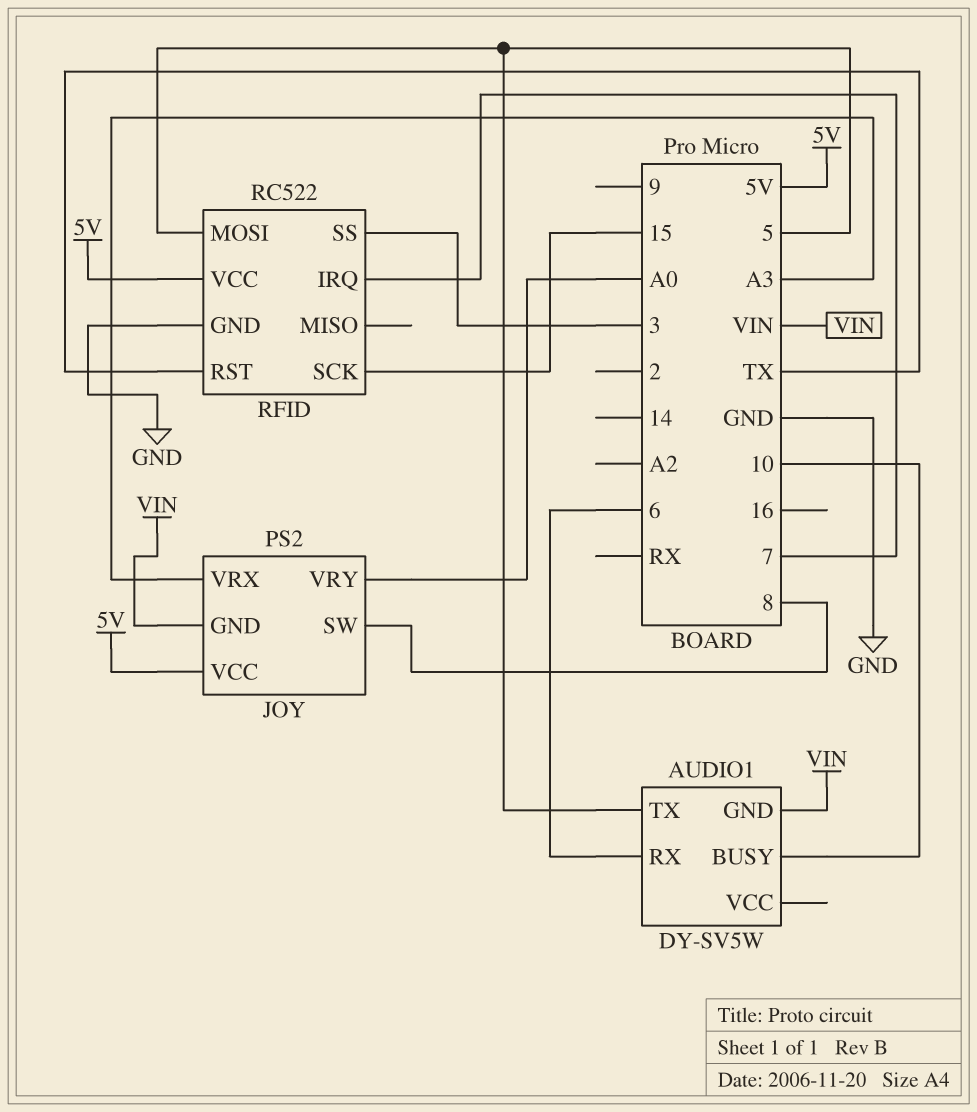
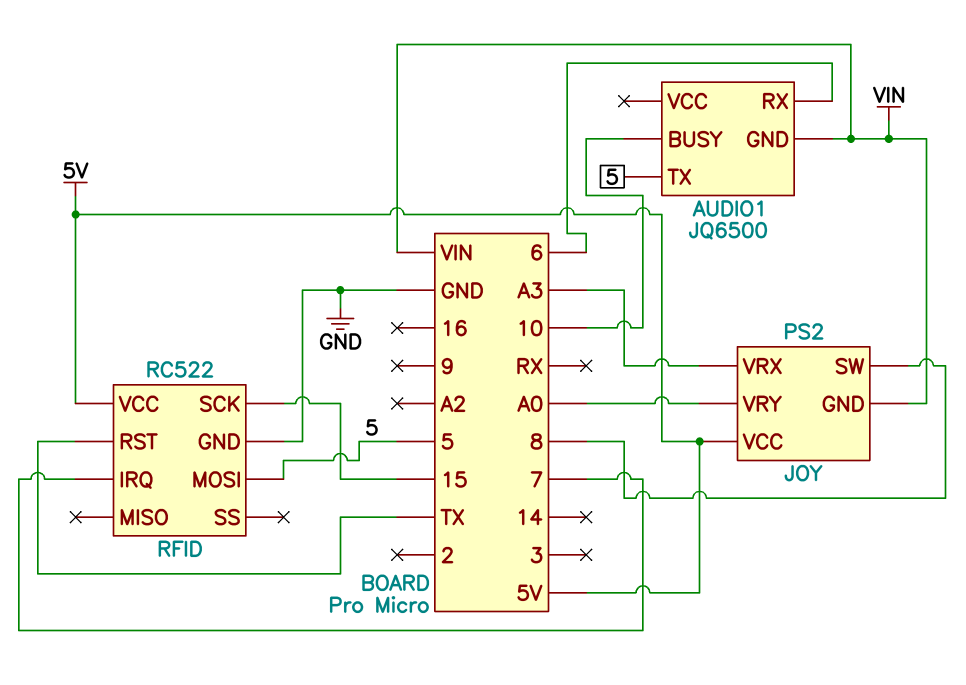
AUDIO1: DY-SV5W -> JQ6500
RFID pin SS: 3 -> none

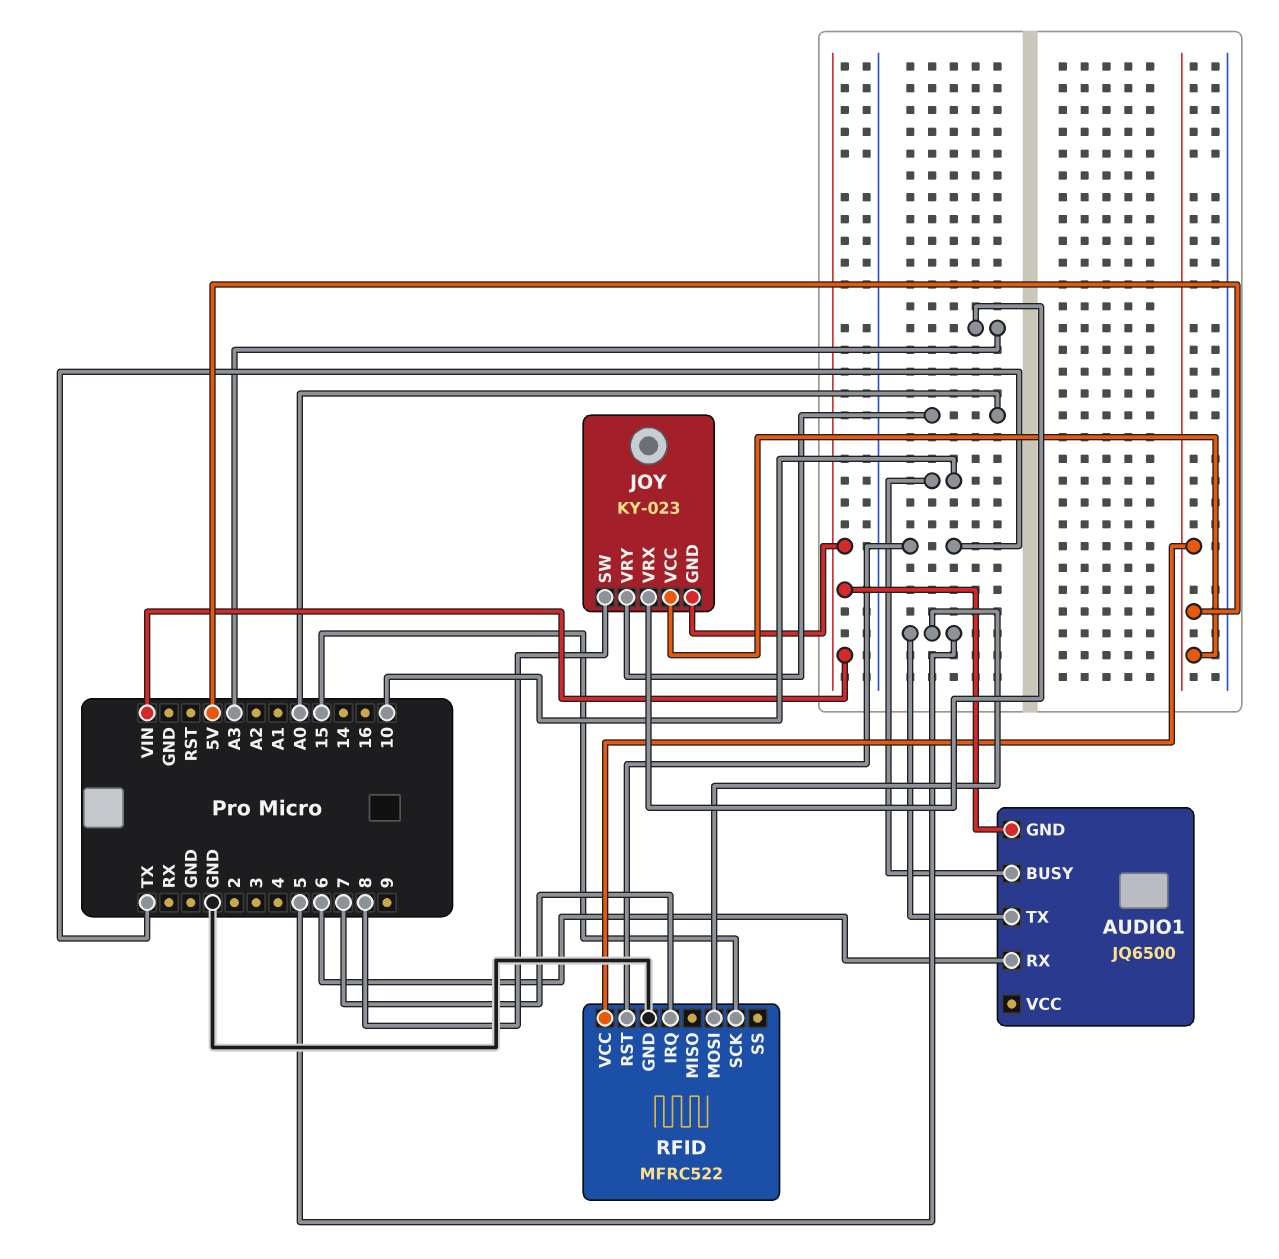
JOY: PS2 -> KY-023
RFID: RC522 -> MFRC522

